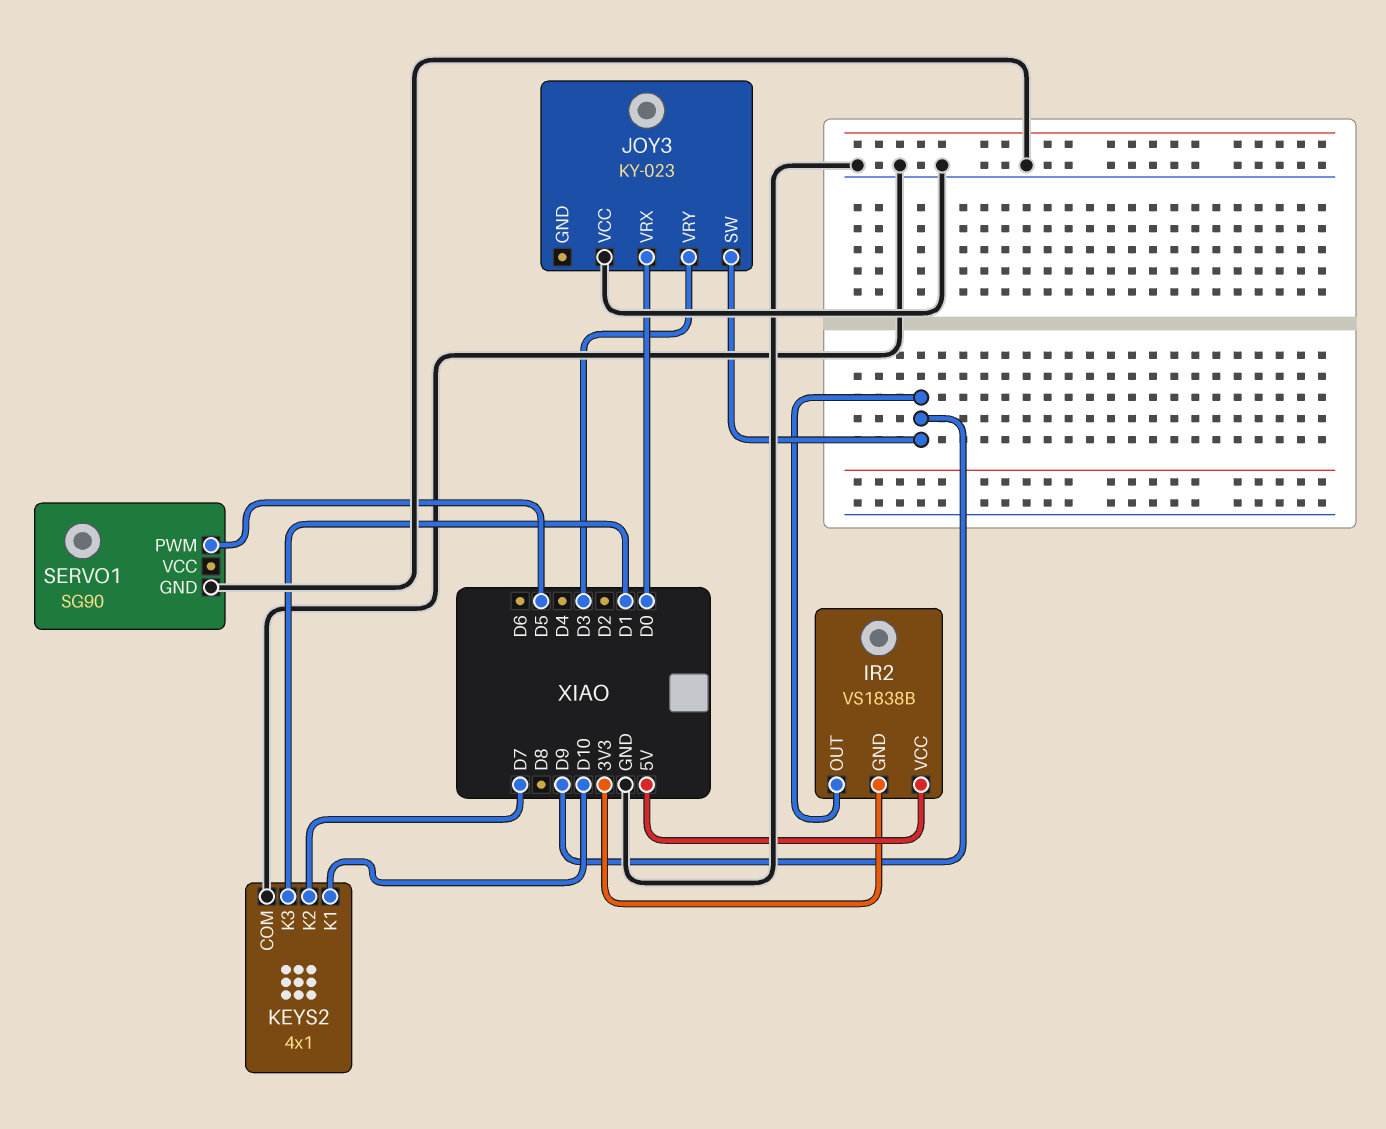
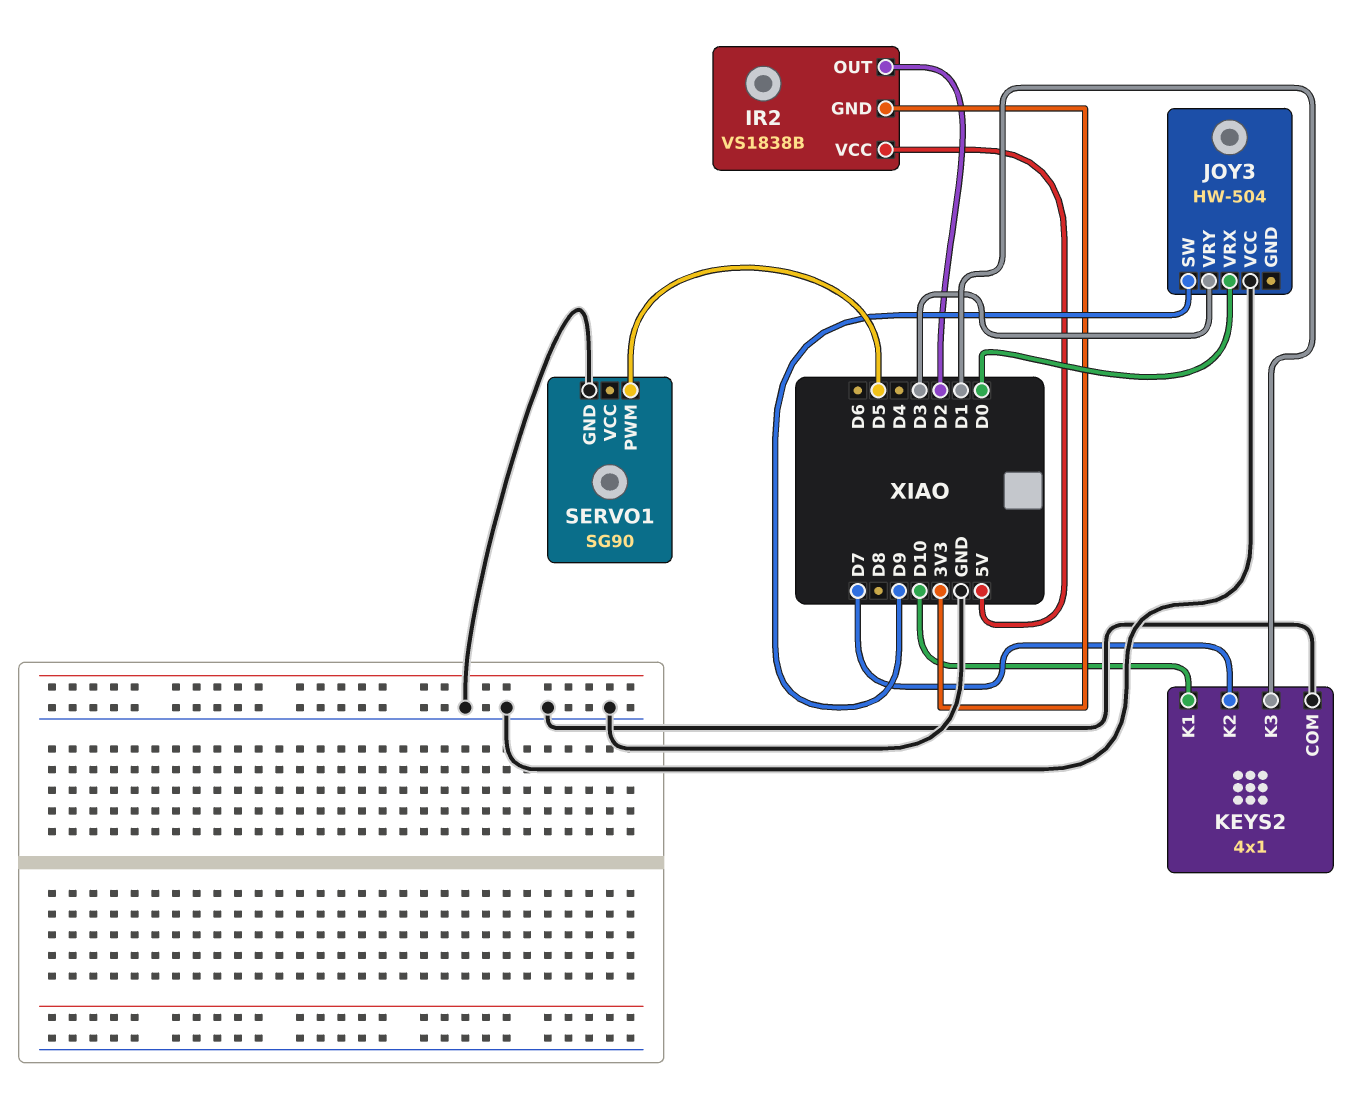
IR2 pin OUT: D9 -> D2
JOY3: KY-023 -> HW-504

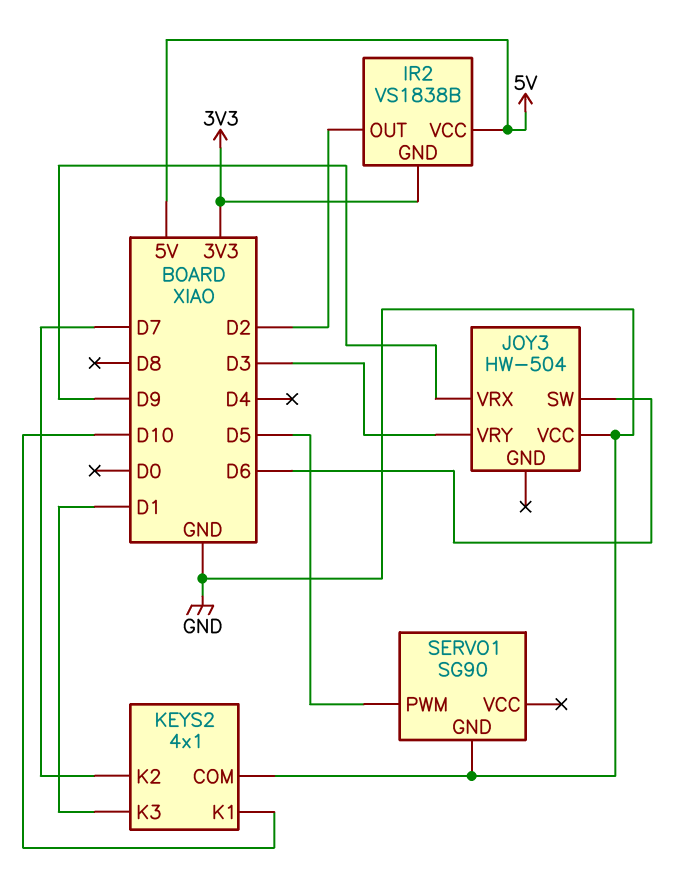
JOY3 pin SW: D9 -> D6
JOY3 pin VRX: D0 -> D9

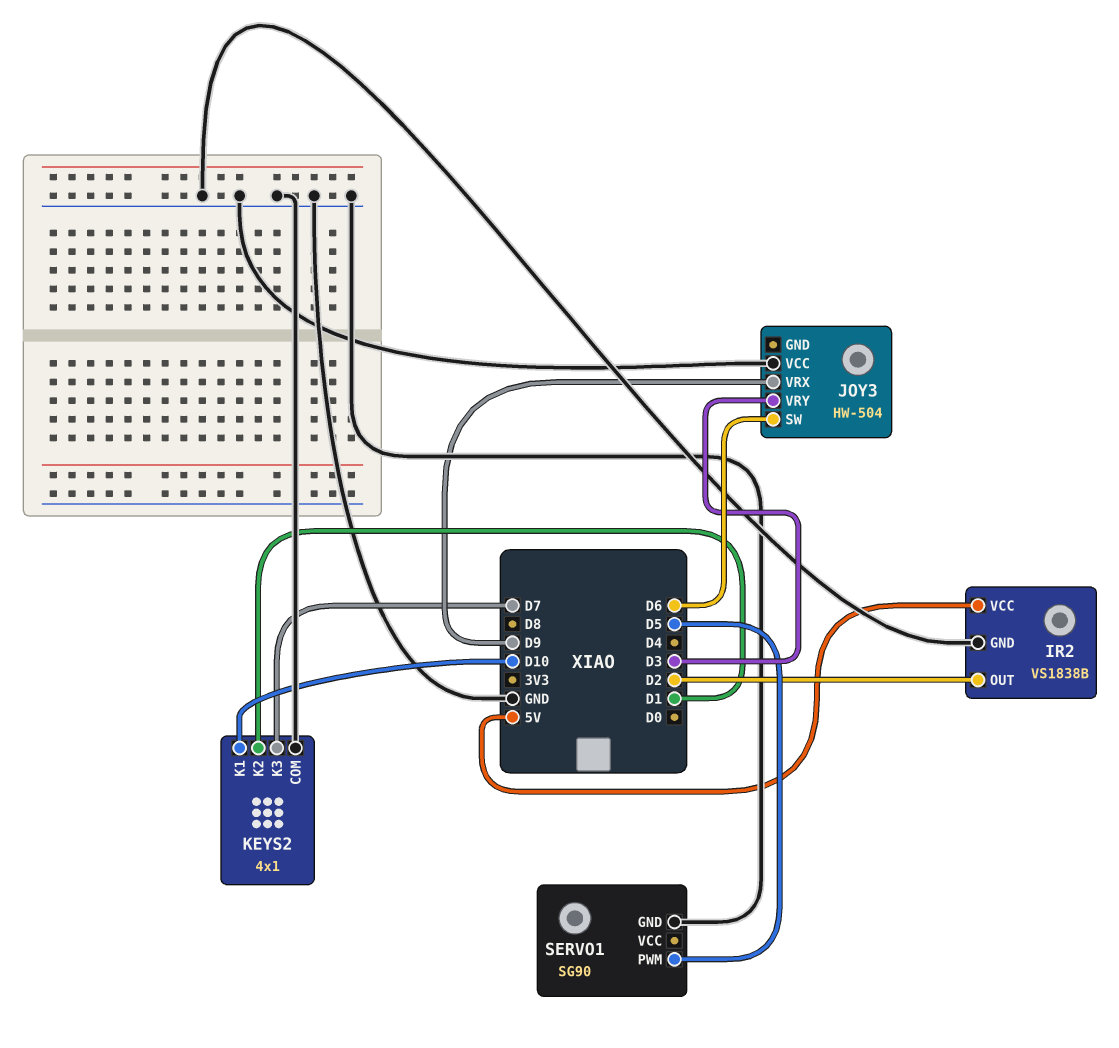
IR2 pin GND: 3V3 -> GND
KEYS2 pin K2: D7 -> D1
KEYS2 pin K3: D1 -> D7

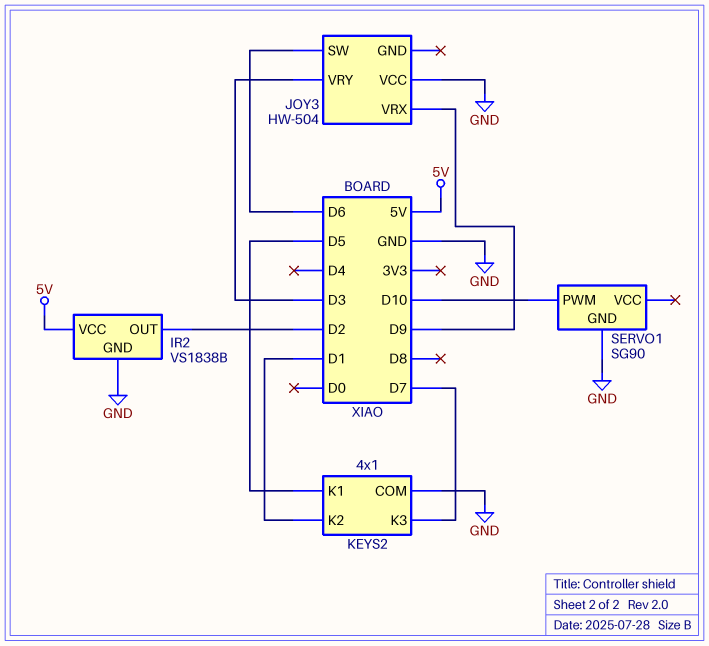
KEYS2 pin K1: D10 -> D5
SERVO1 pin PWM: D5 -> D10

